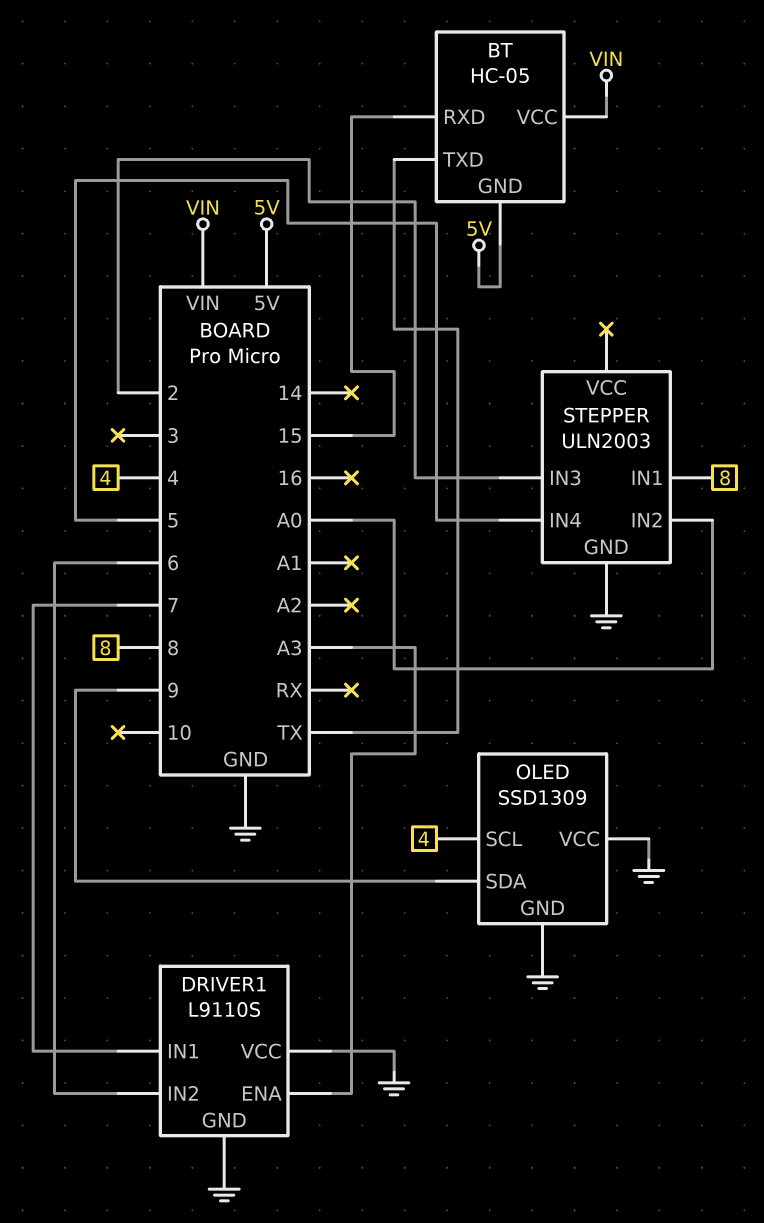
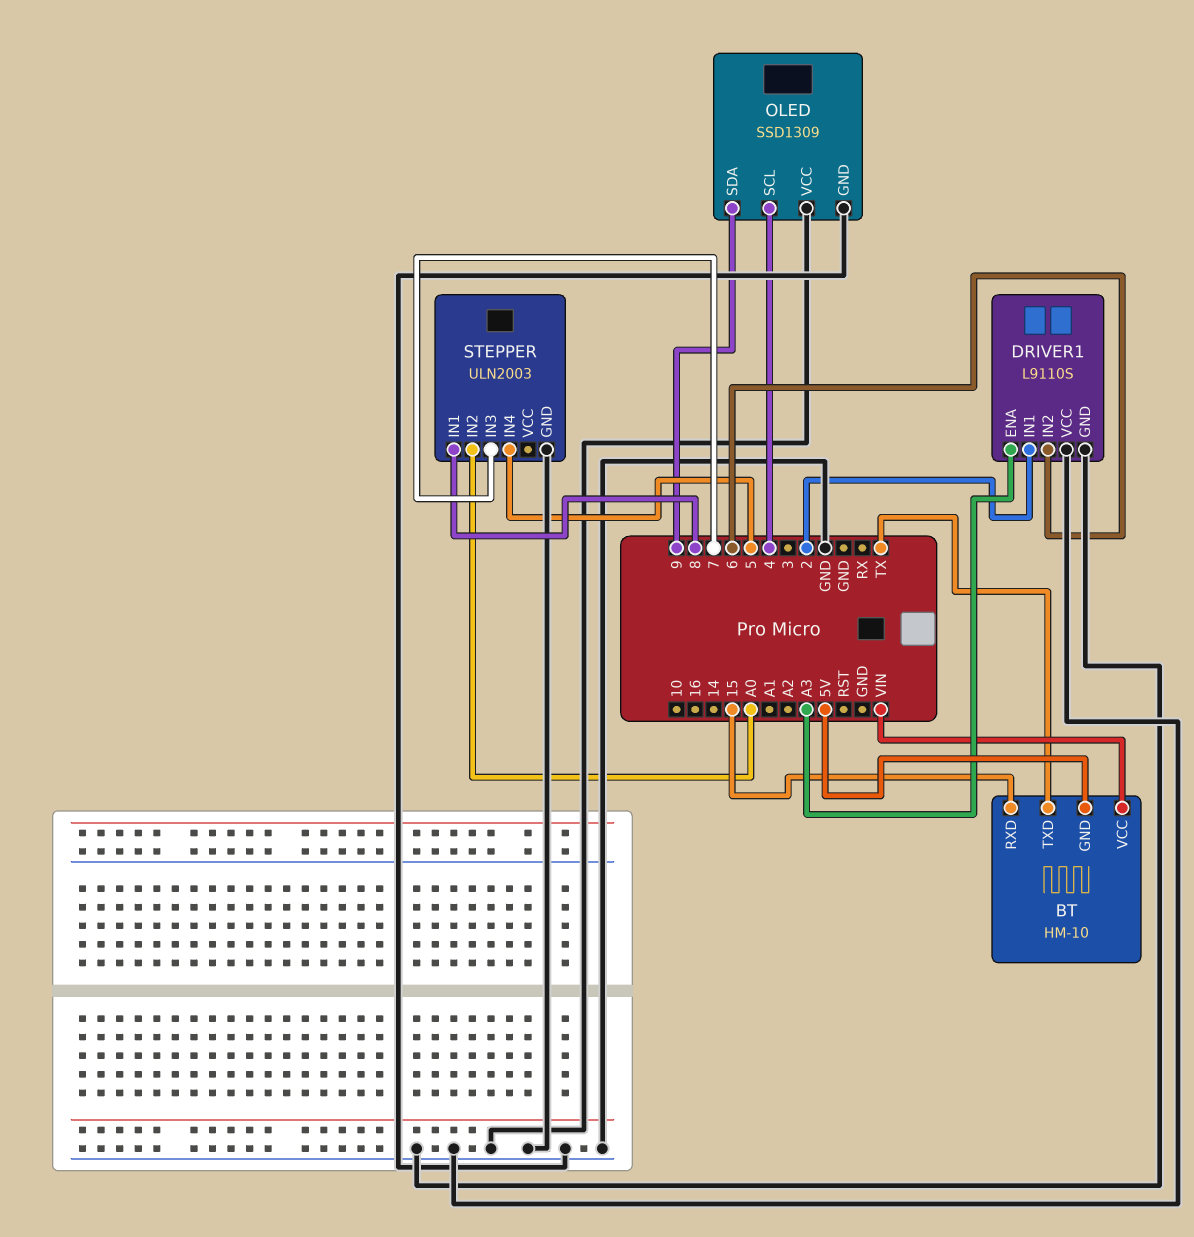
BT: HC-05 -> HM-10
DRIVER1 pin IN1: 7 -> 2
STEPPER pin IN3: 2 -> 7

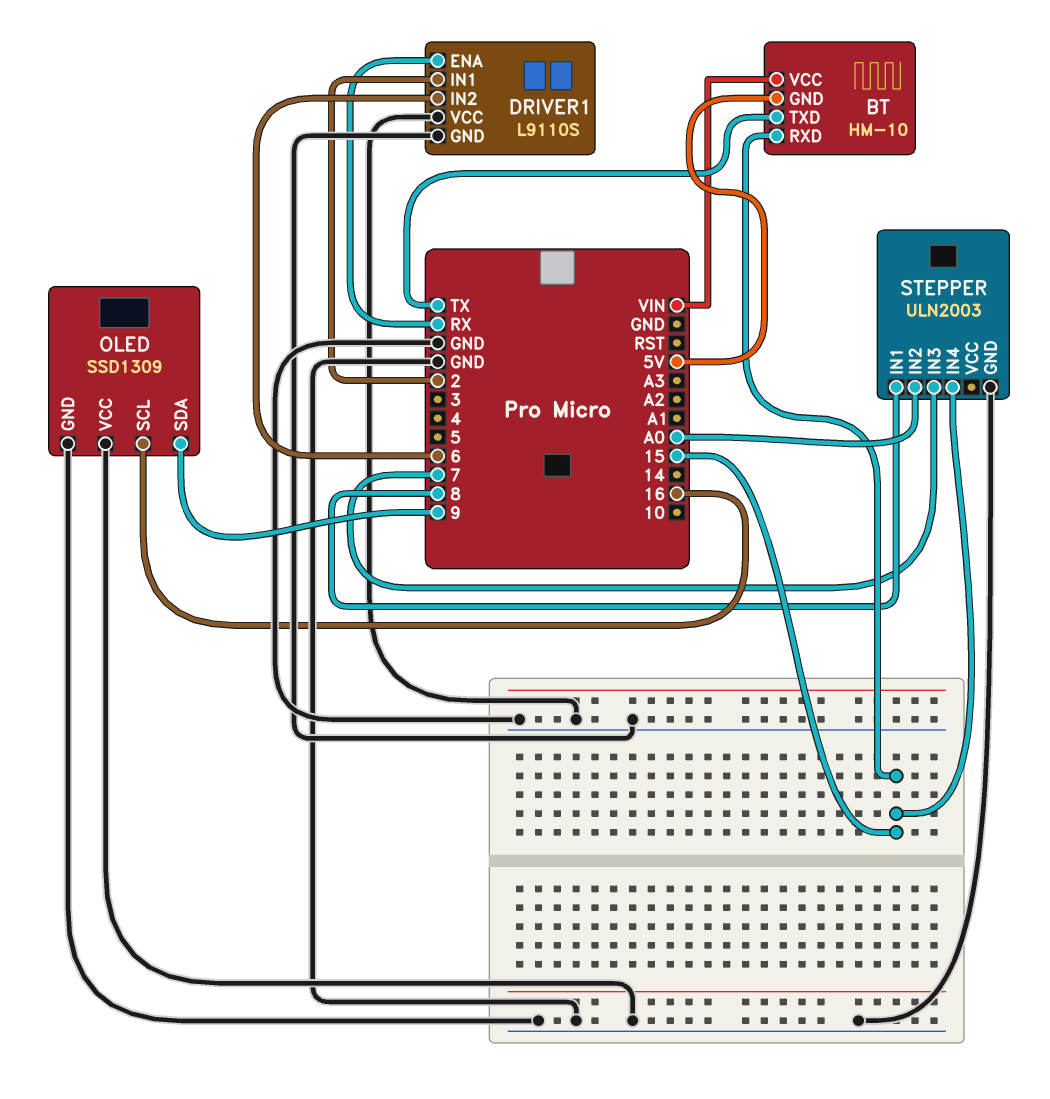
DRIVER1 pin ENA: A3 -> RX
OLED pin SCL: 4 -> 16
STEPPER pin IN4: 5 -> 15

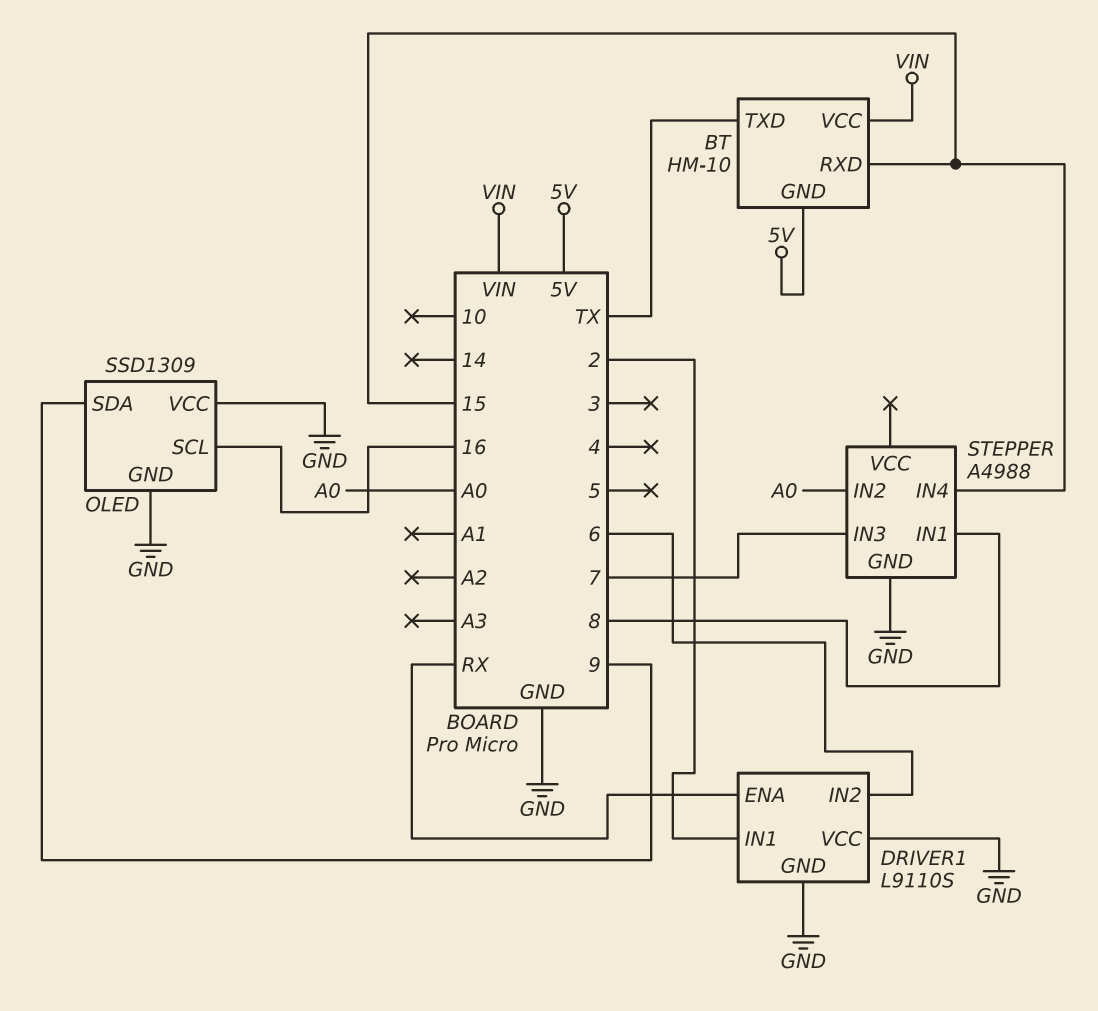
STEPPER: ULN2003 -> A4988

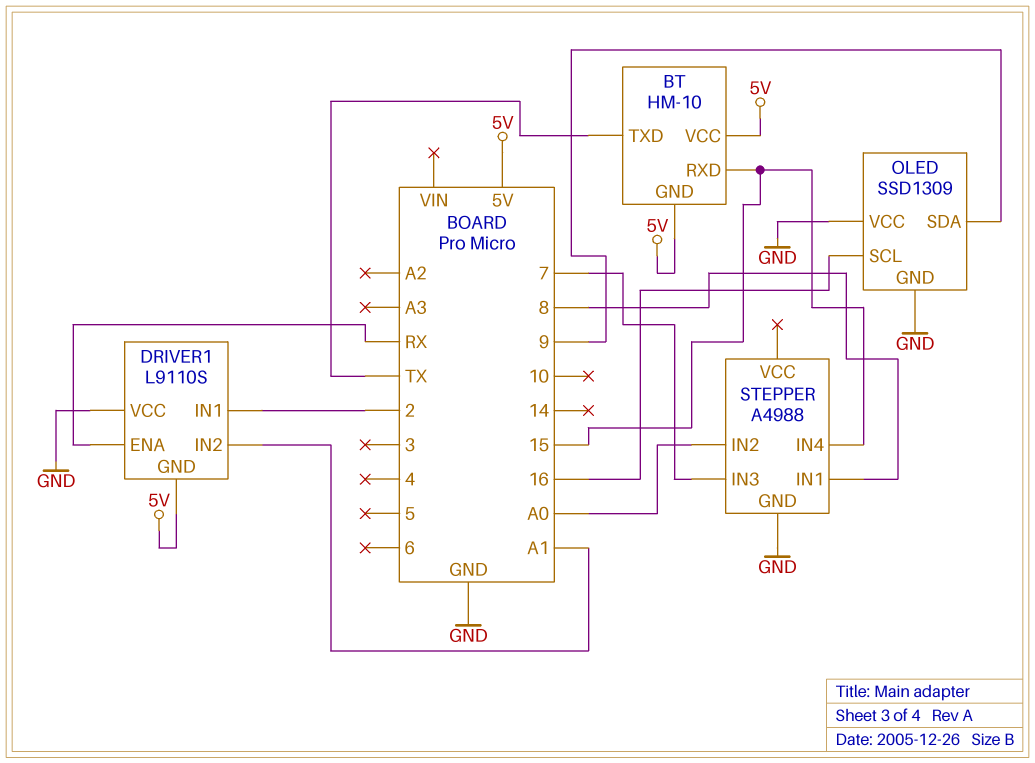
BT pin VCC: VIN -> 5V
DRIVER1 pin GND: GND -> 5V
DRIVER1 pin IN2: 6 -> A1

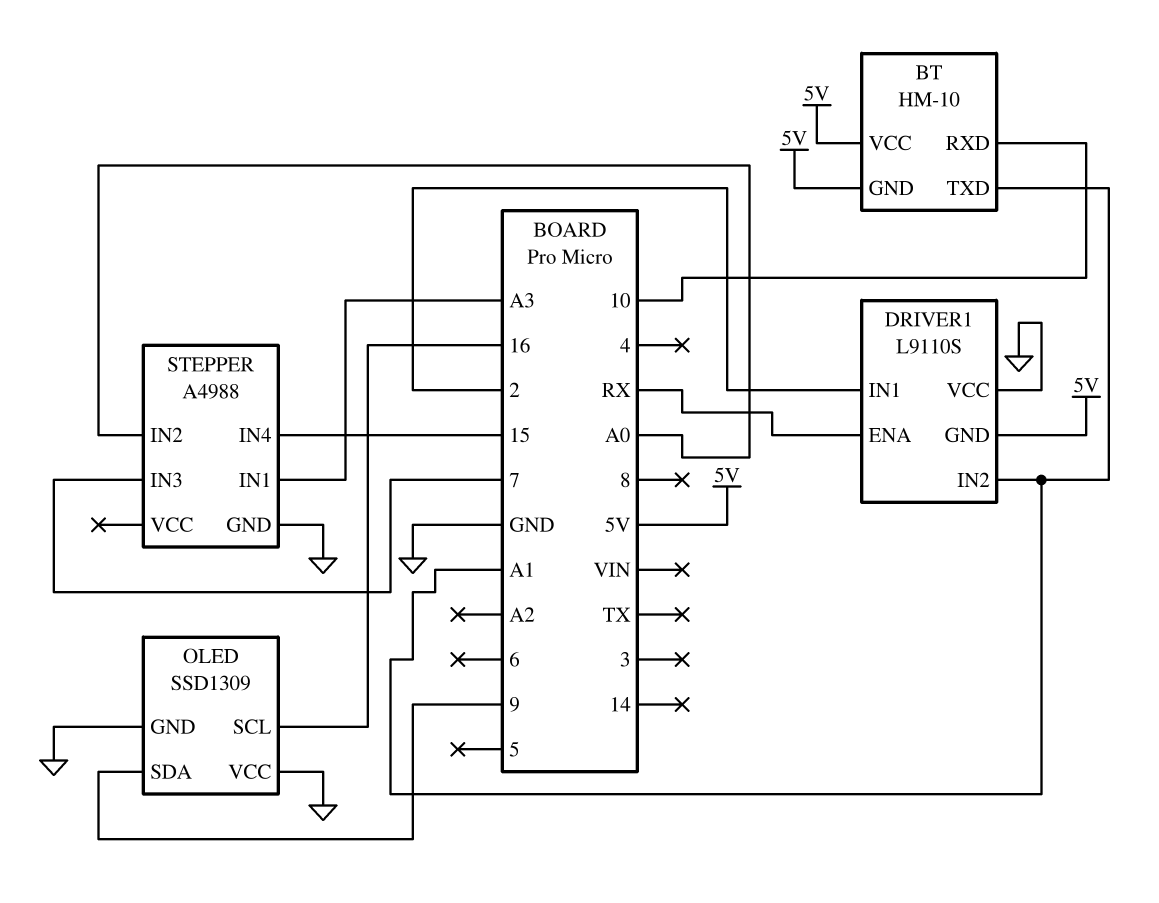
BT pin RXD: 15 -> 10
BT pin TXD: TX -> A1
STEPPER pin IN1: 8 -> A3

